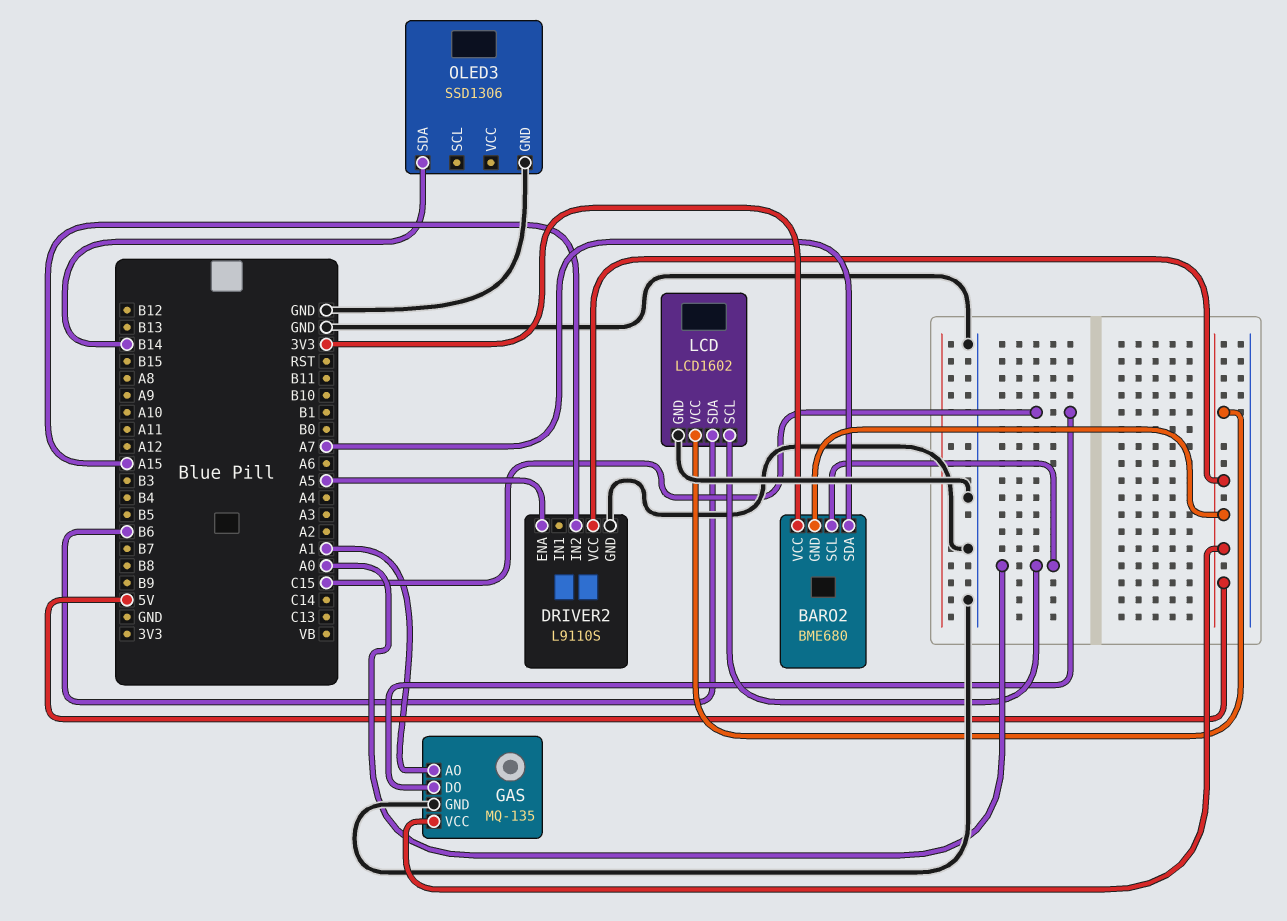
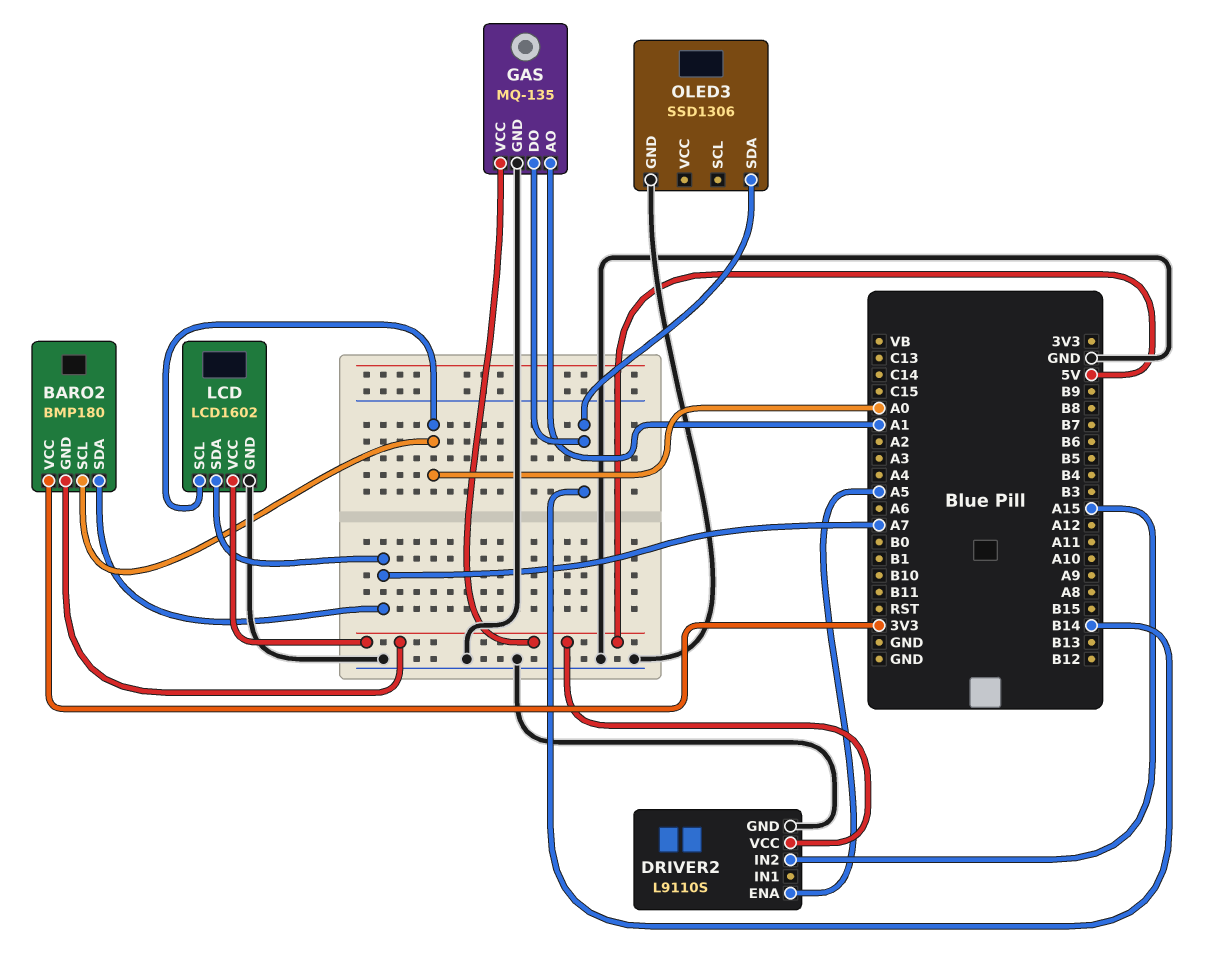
BARO2: BME680 -> BMP180
GAS pin DO: C15 -> B14
LCD pin SDA: B6 -> A7

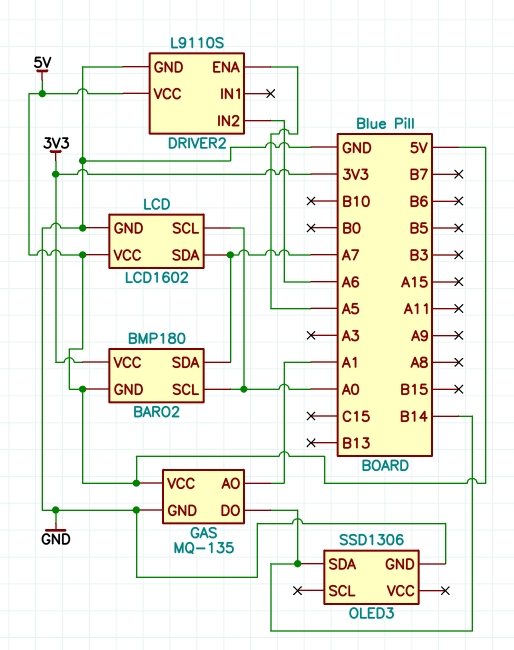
DRIVER2 pin IN2: A15 -> A6

